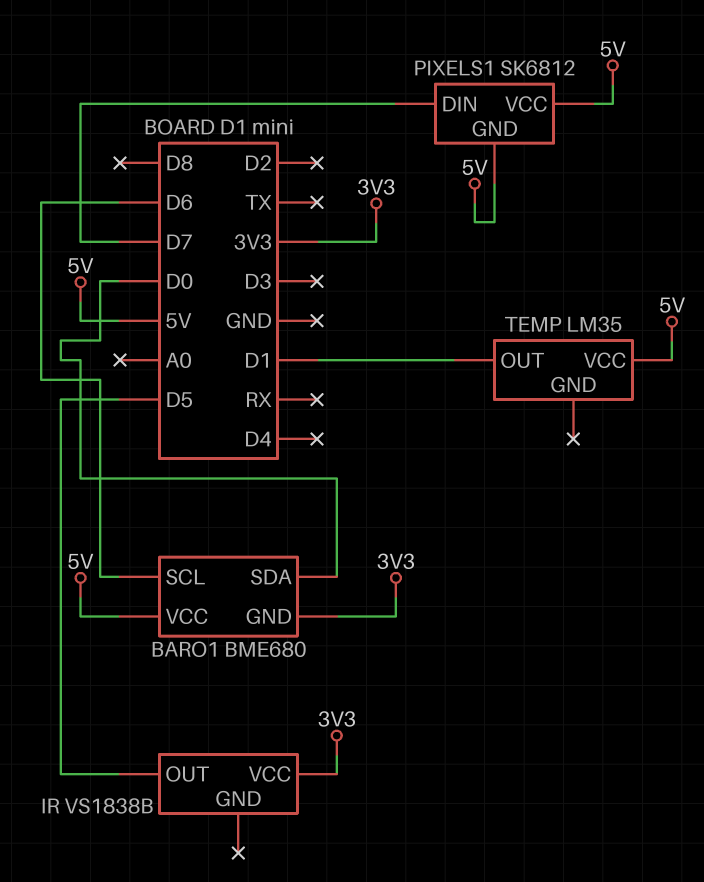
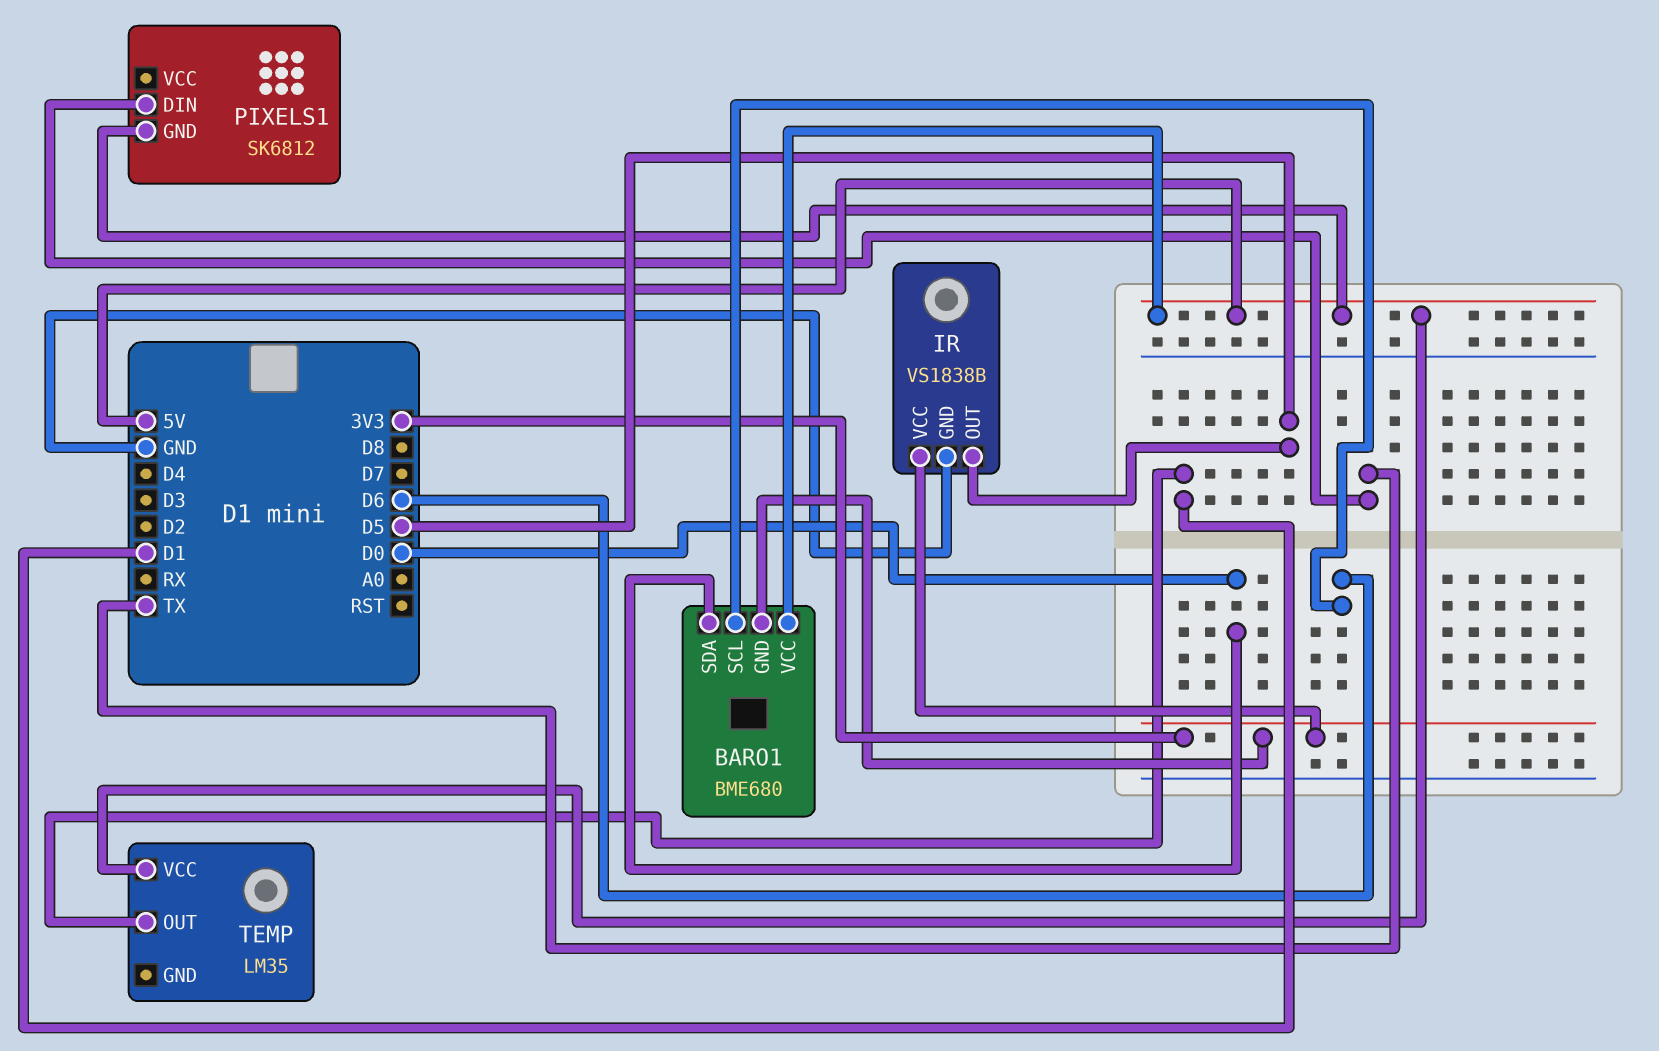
IR pin GND: none -> GND
PIXELS1 pin DIN: D7 -> TX
PIXELS1 pin VCC: 5V -> none

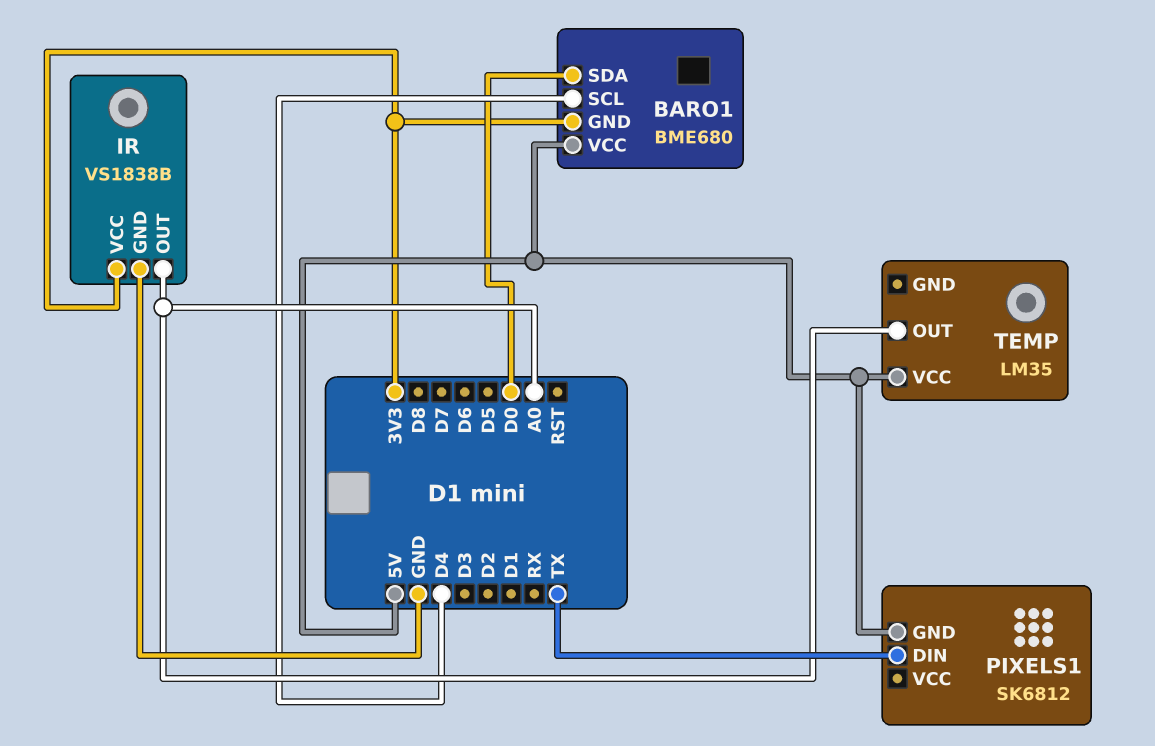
BARO1 pin SCL: D6 -> D4
IR pin OUT: D5 -> A0
TEMP pin OUT: D1 -> A0

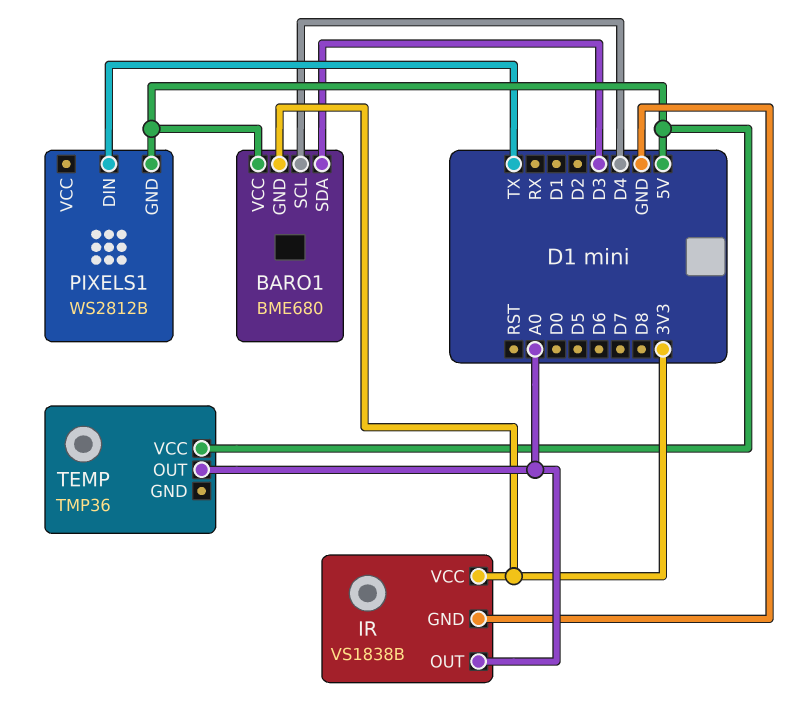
BARO1 pin SDA: D0 -> D3
PIXELS1: SK6812 -> WS2812B
TEMP: LM35 -> TMP36

